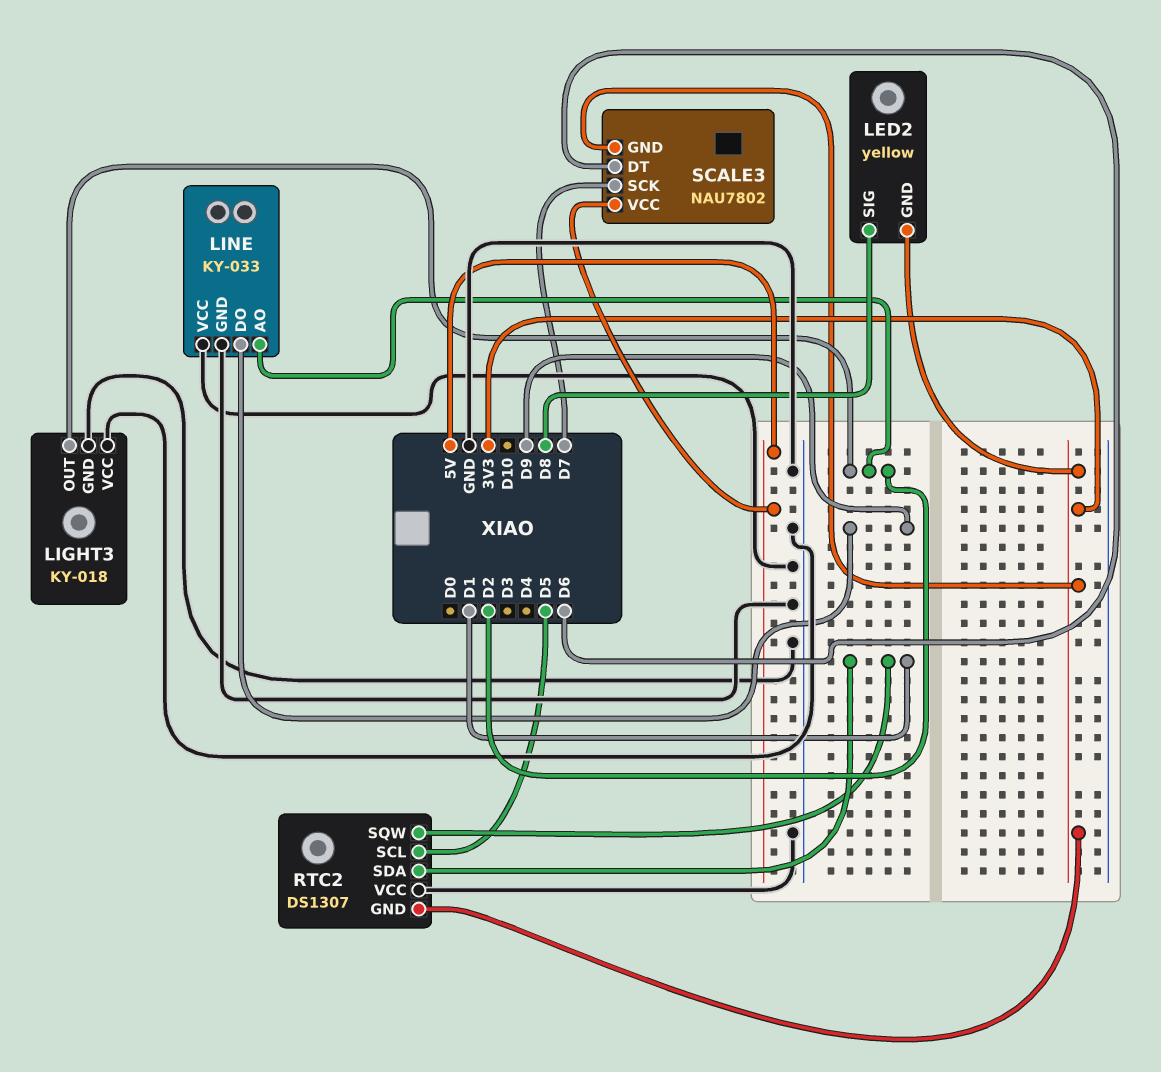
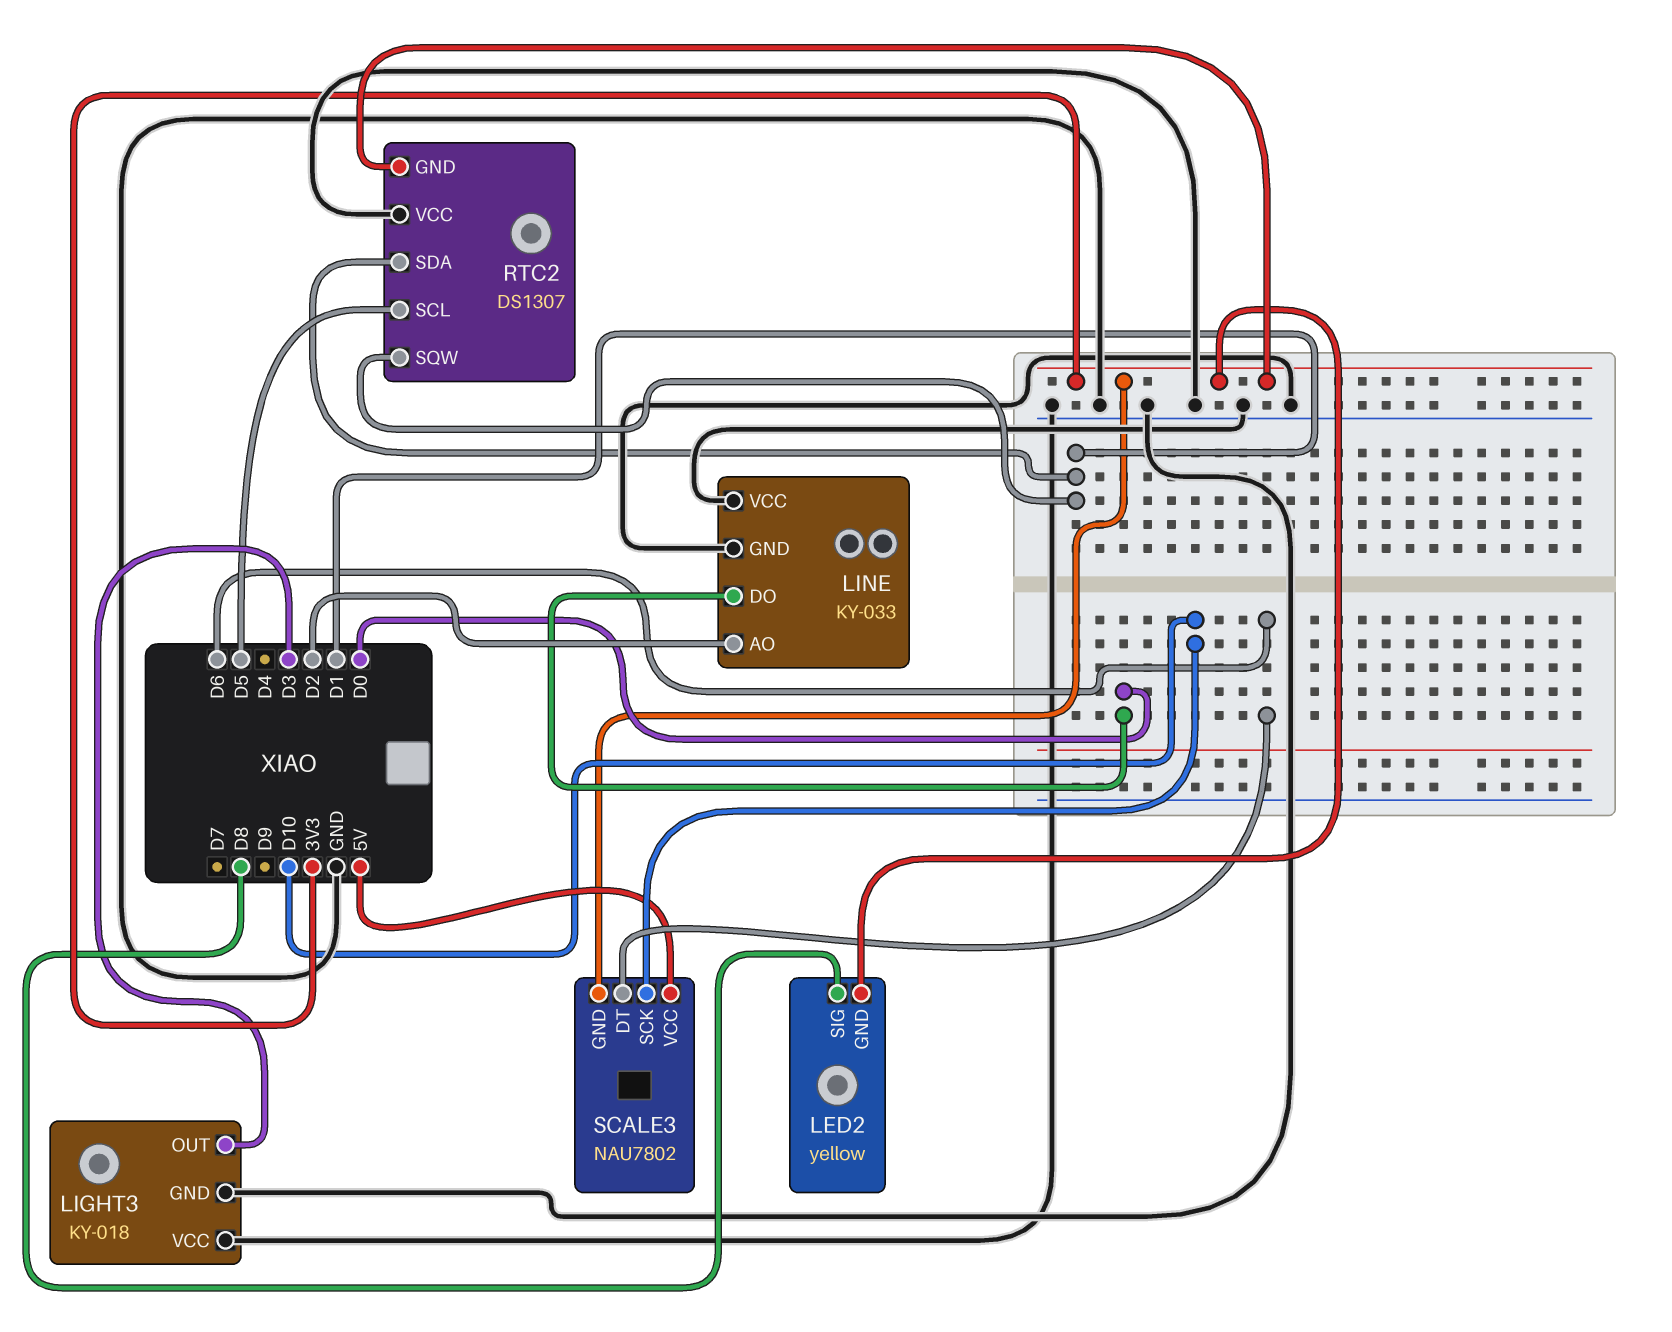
LIGHT3 pin OUT: D2 -> D3
LINE pin DO: D9 -> D0
SCALE3 pin SCK: D7 -> D10

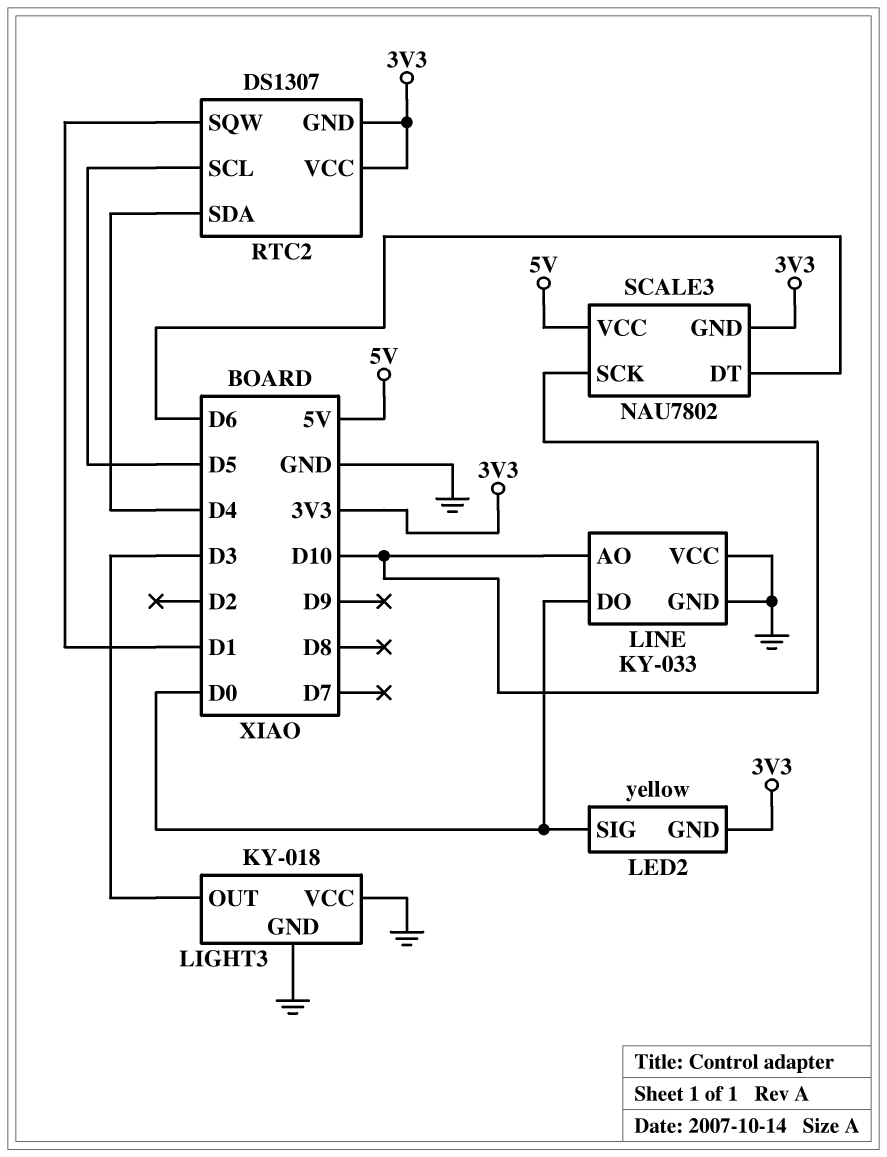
LED2 pin SIG: D8 -> D0
LINE pin AO: D2 -> D10
RTC2 pin SDA: D1 -> D4
RTC2 pin VCC: GND -> 3V3

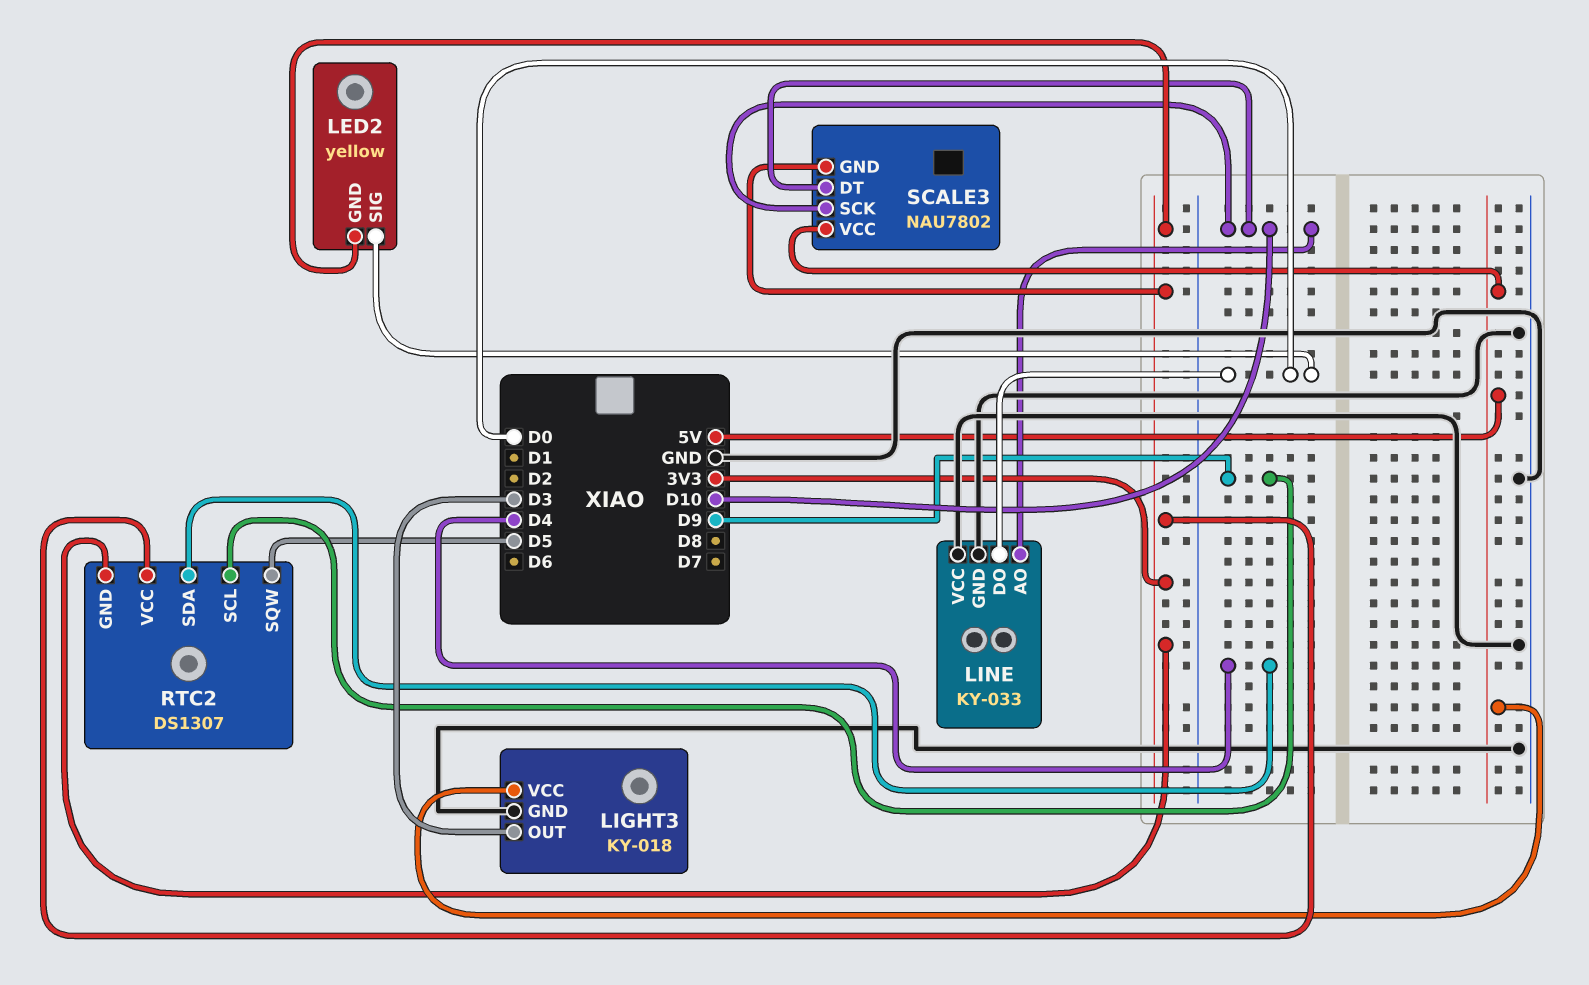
LIGHT3 pin VCC: GND -> 5V
RTC2 pin SCL: D5 -> D9
RTC2 pin SQW: D1 -> D5
SCALE3 pin DT: D6 -> D10

